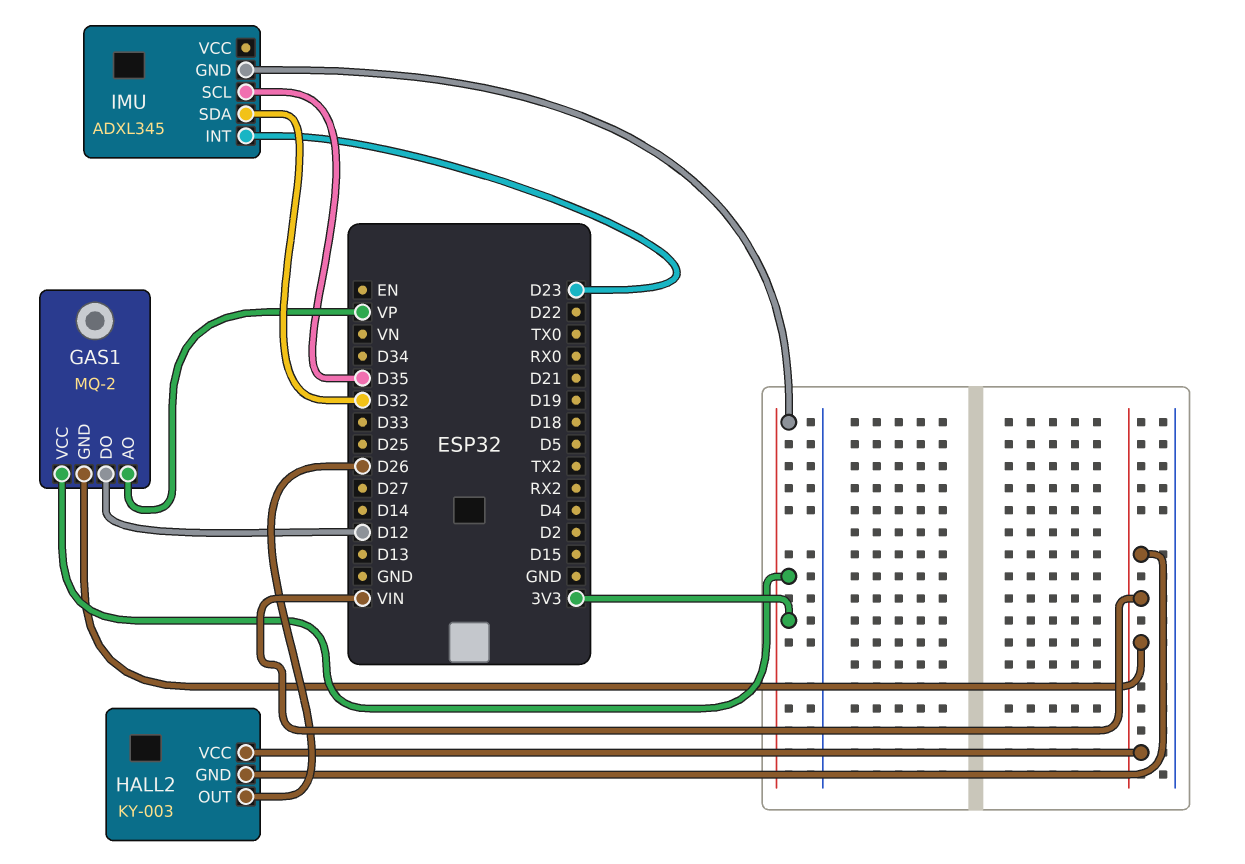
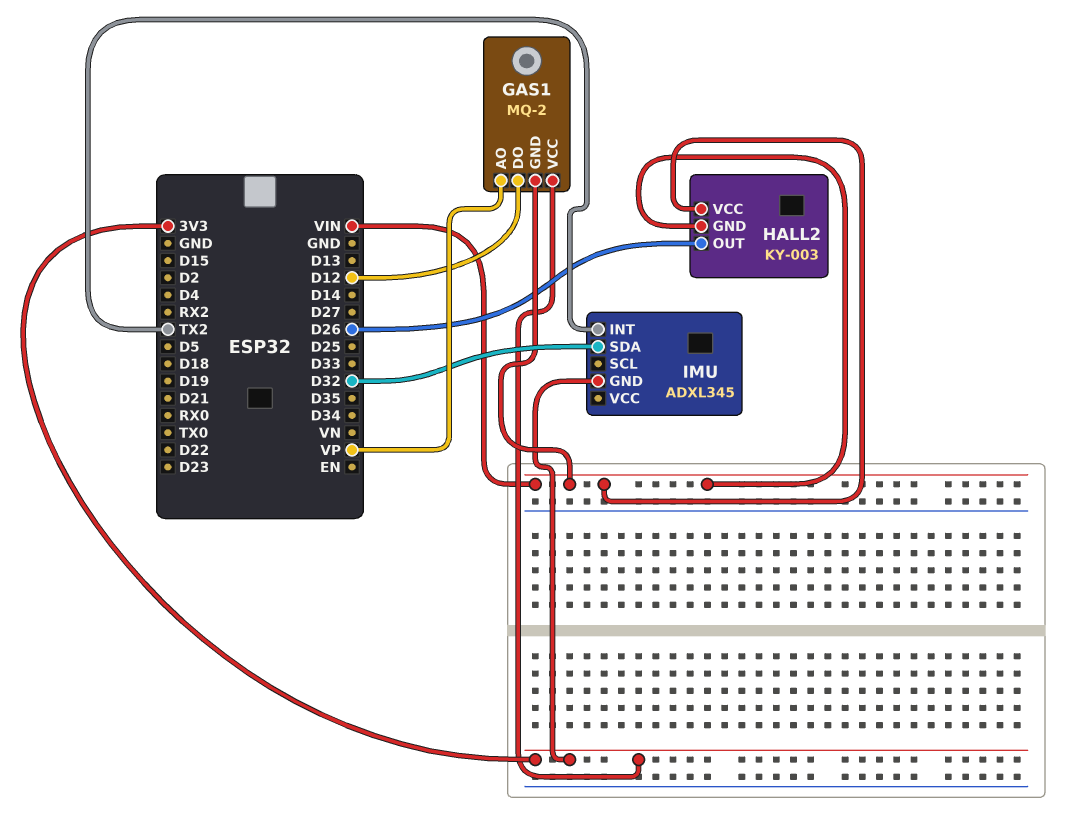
IMU pin INT: D23 -> TX2
IMU pin SCL: D35 -> none

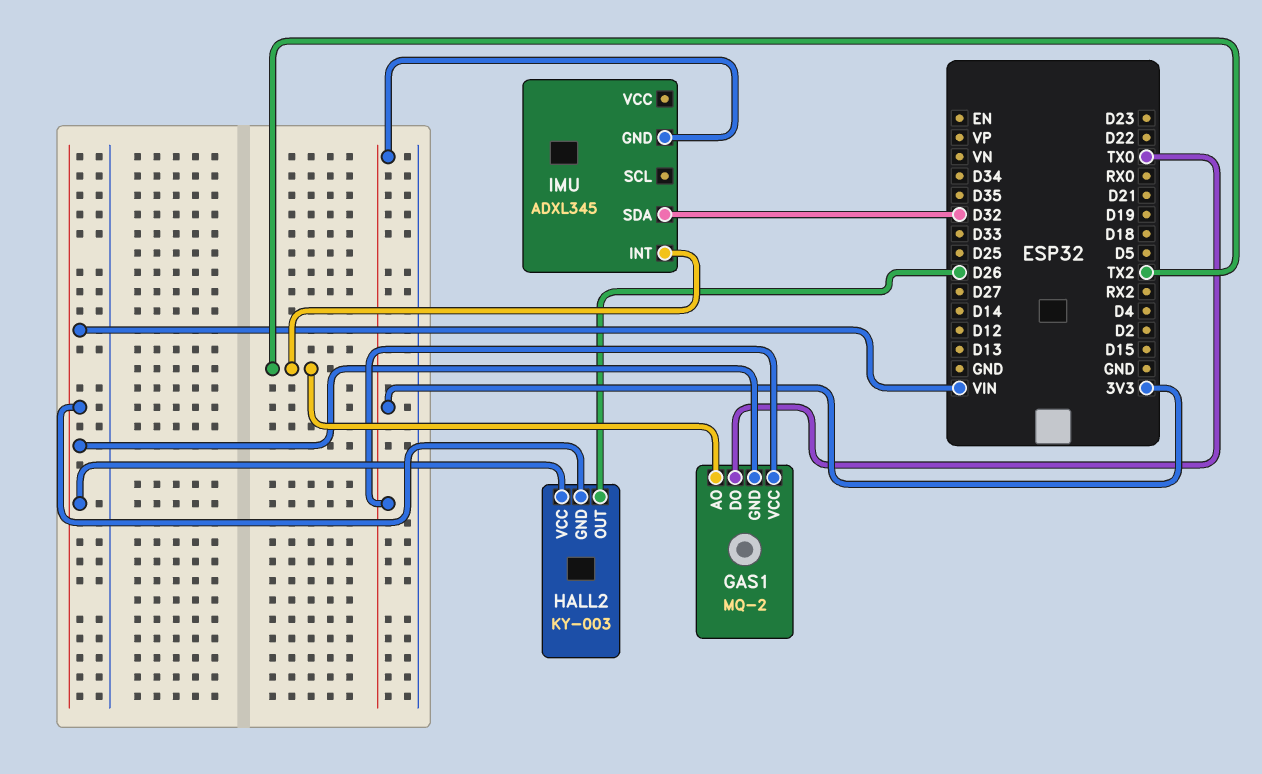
GAS1 pin AO: VP -> TX2
GAS1 pin DO: D12 -> TX0

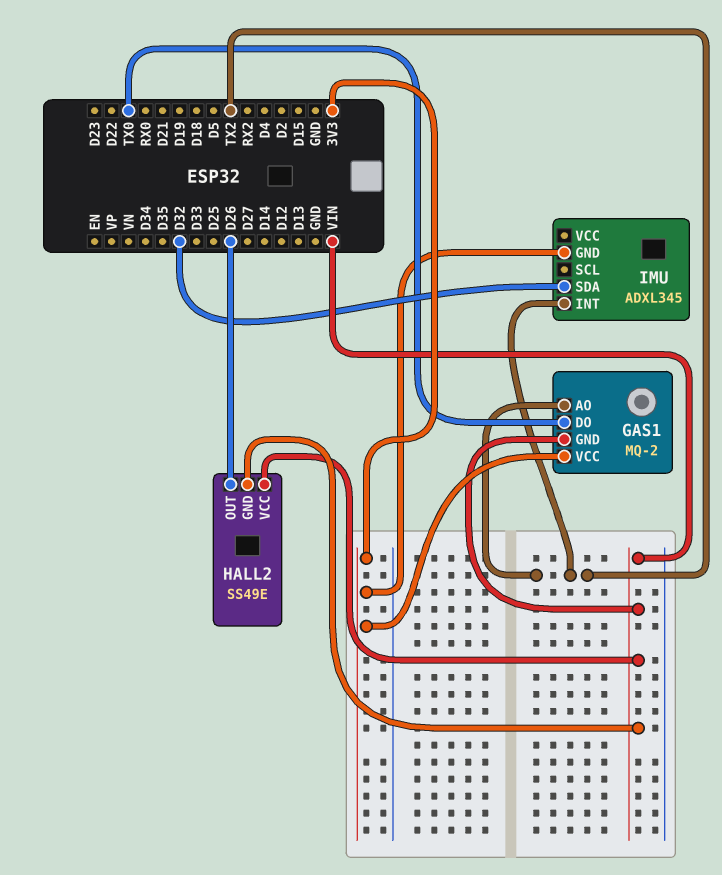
HALL2: KY-003 -> SS49E

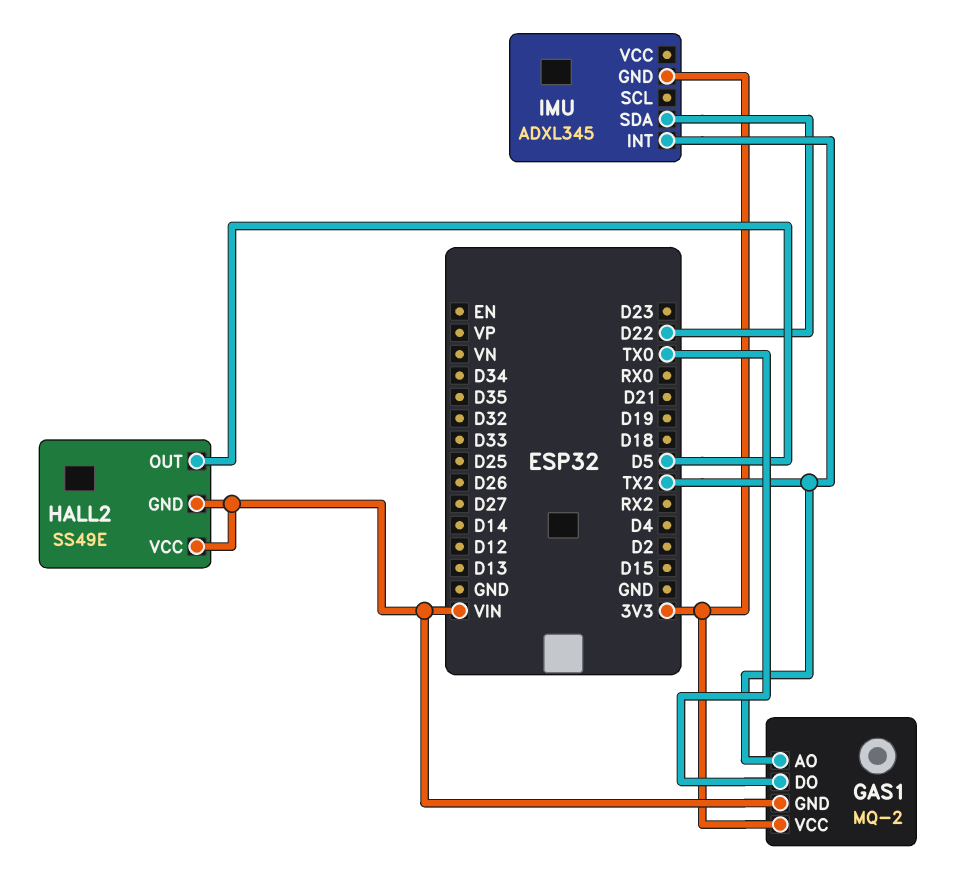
HALL2 pin OUT: D26 -> D5
IMU pin SDA: D32 -> D22

